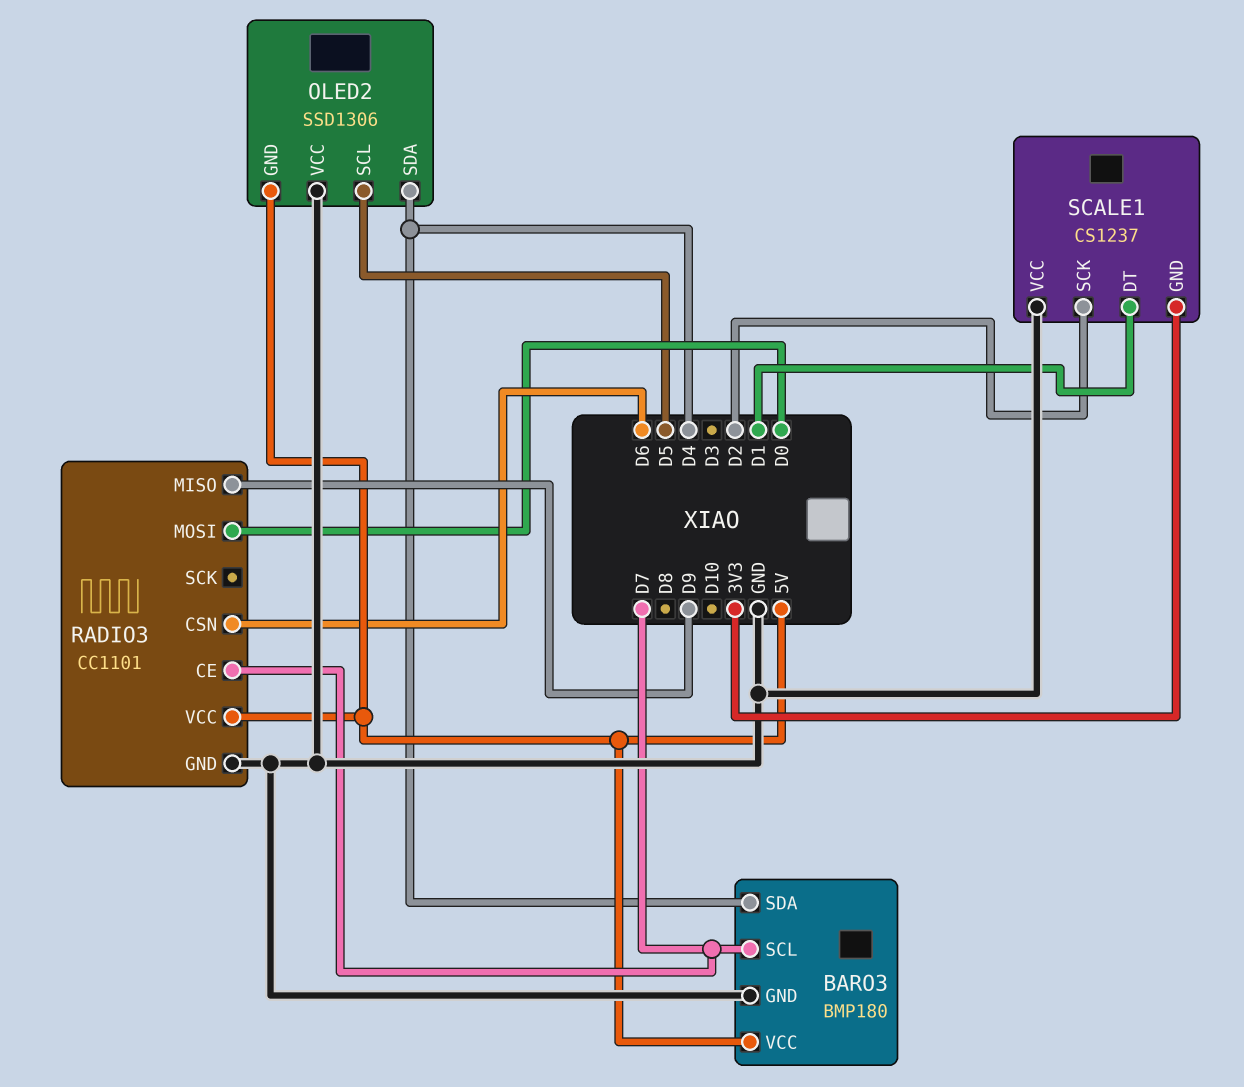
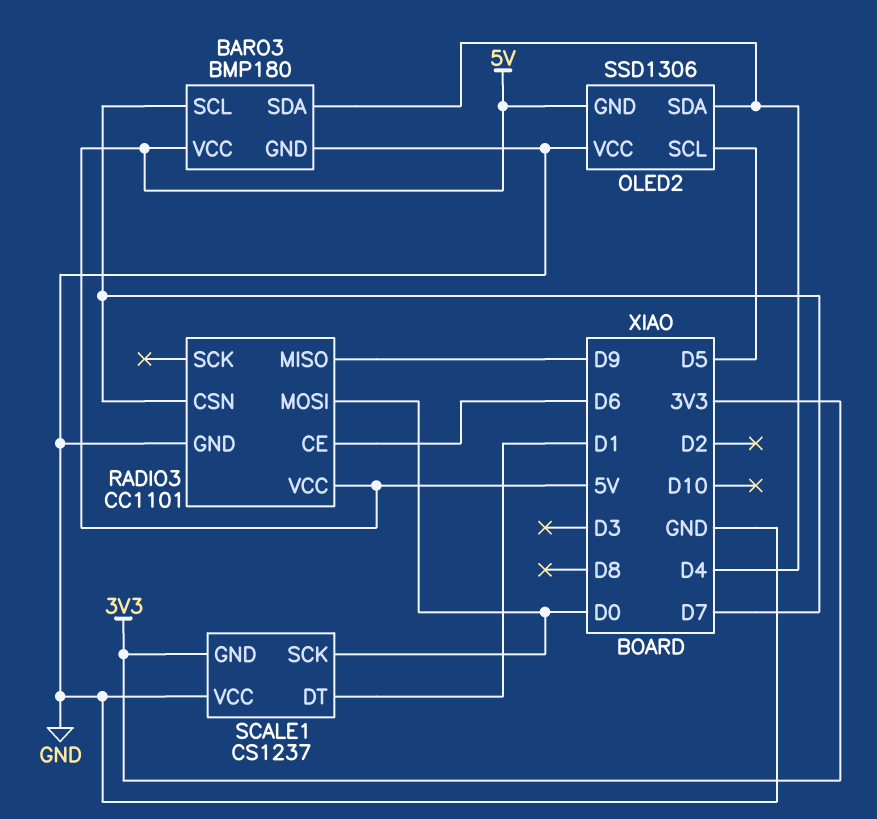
RADIO3 pin CE: D7 -> D6
RADIO3 pin CSN: D6 -> D7
SCALE1 pin SCK: D2 -> D0

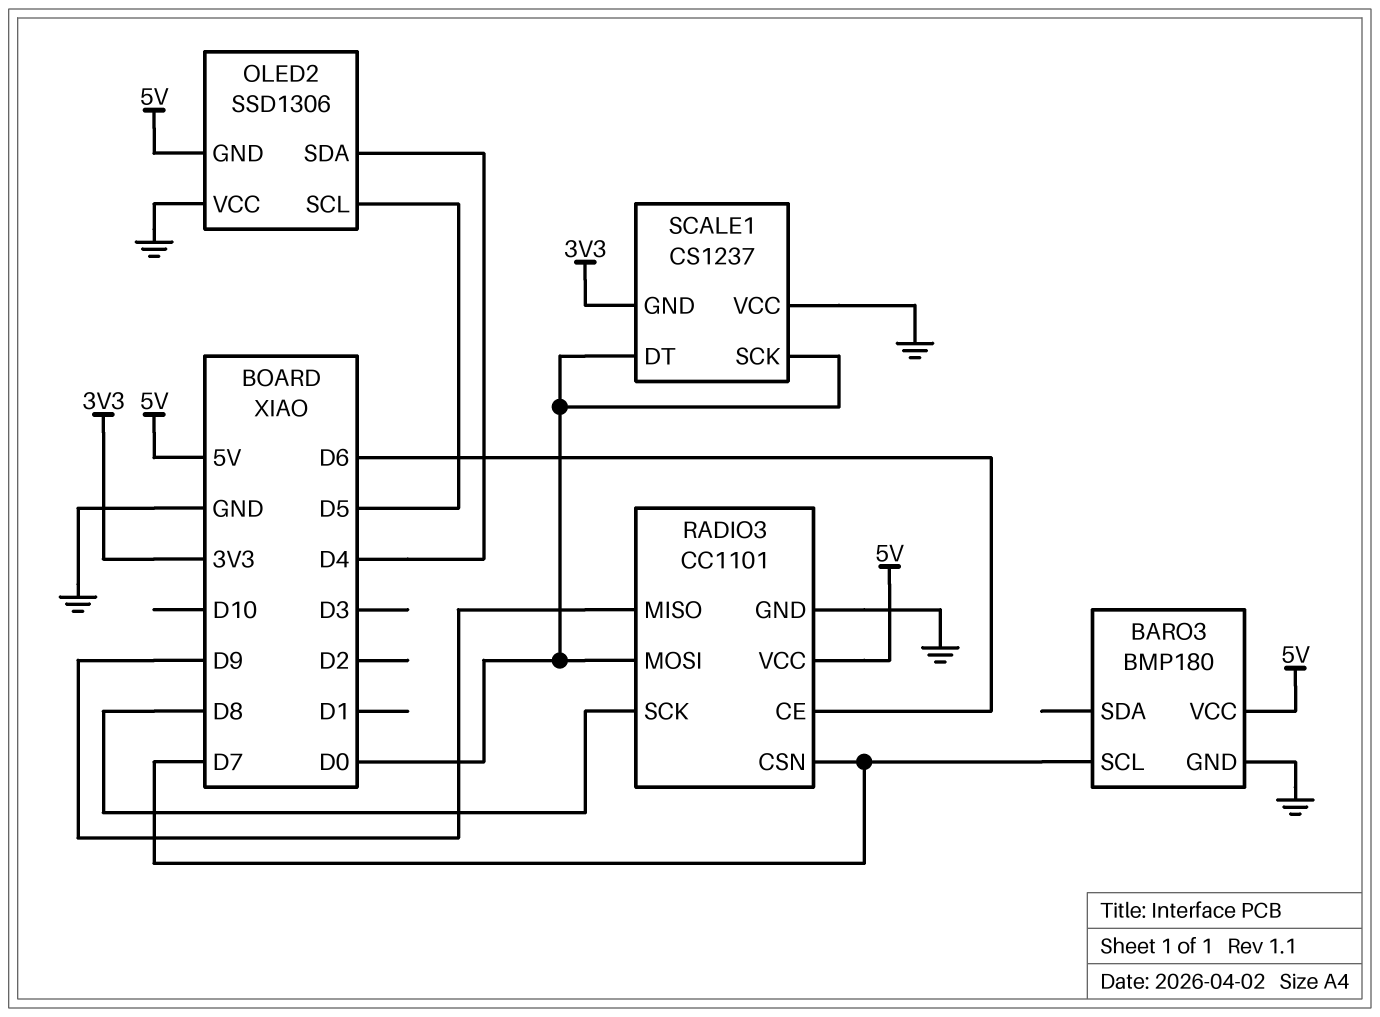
BARO3 pin SDA: D4 -> none
RADIO3 pin SCK: none -> D8
SCALE1 pin DT: D1 -> D0

